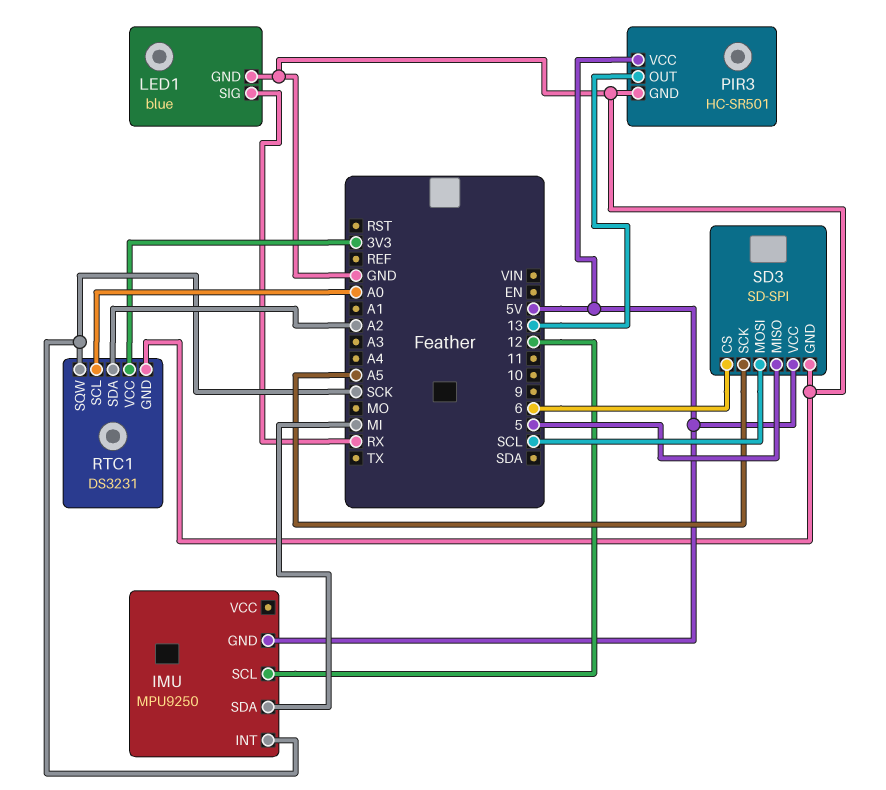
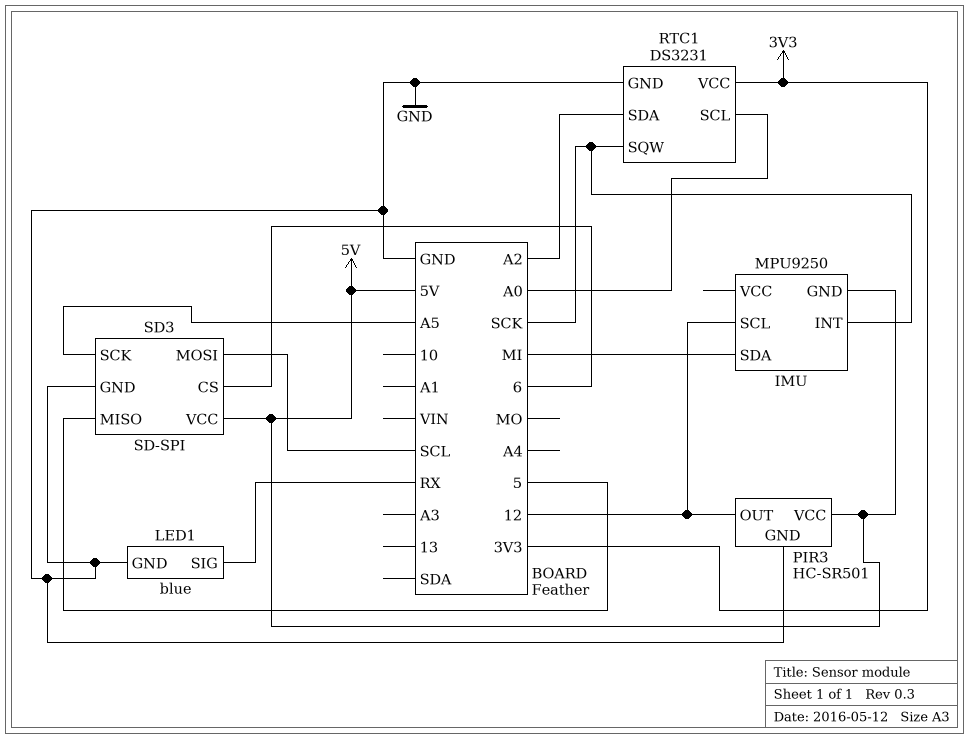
PIR3 pin OUT: 13 -> 12

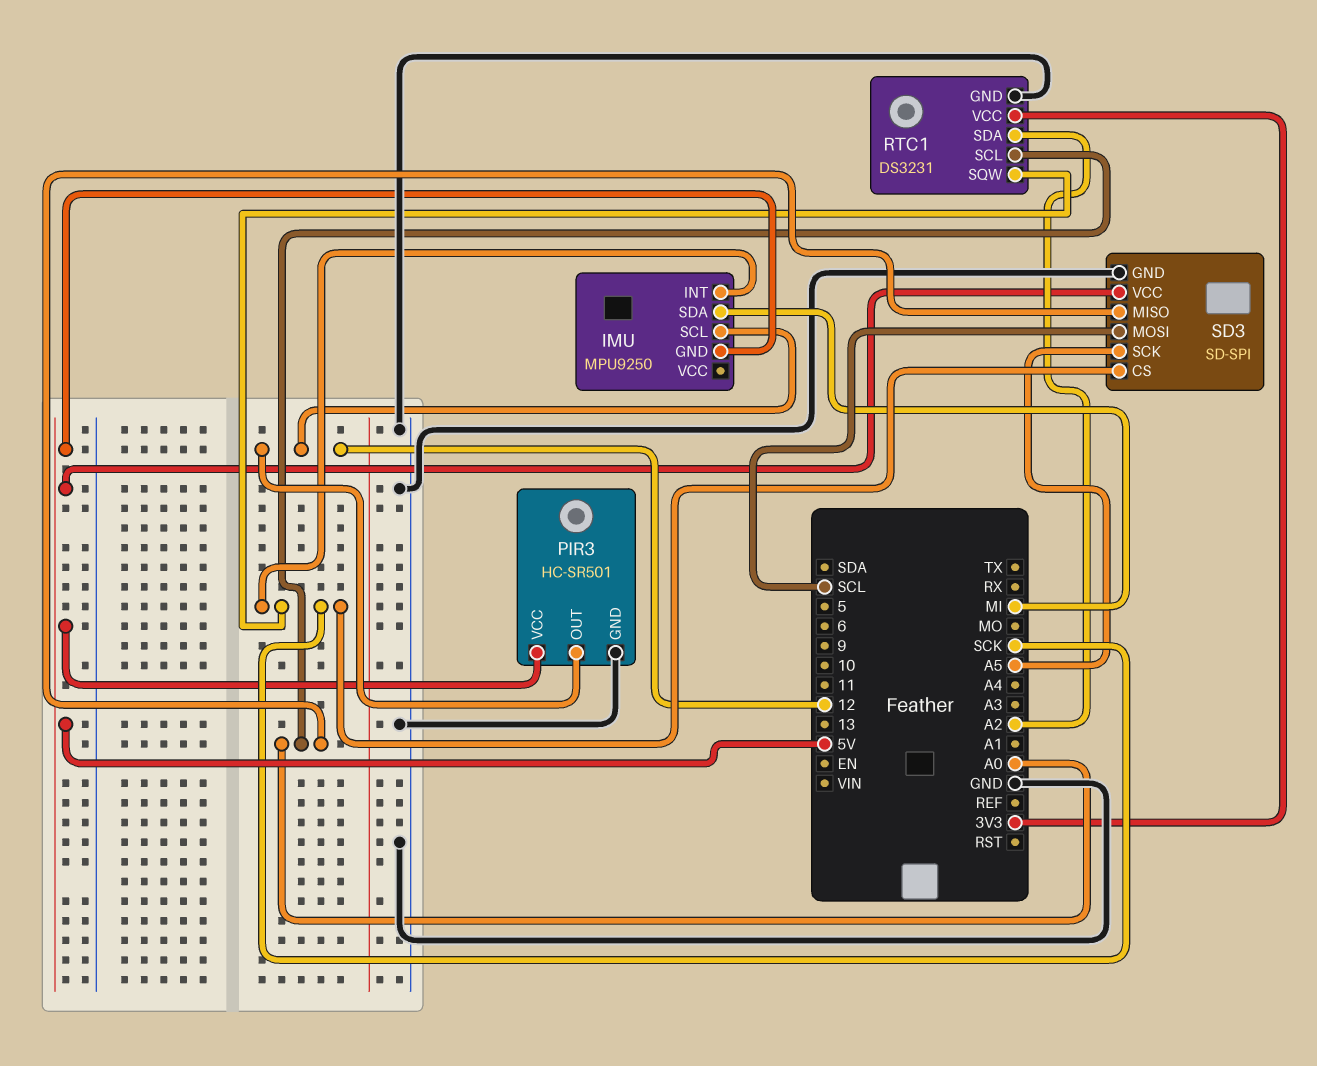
LED1: blue -> none
LED1 pin GND: GND -> none
LED1 pin SIG: RX -> none
SD3 pin CS: 6 -> SCK
SD3 pin MISO: 5 -> A0

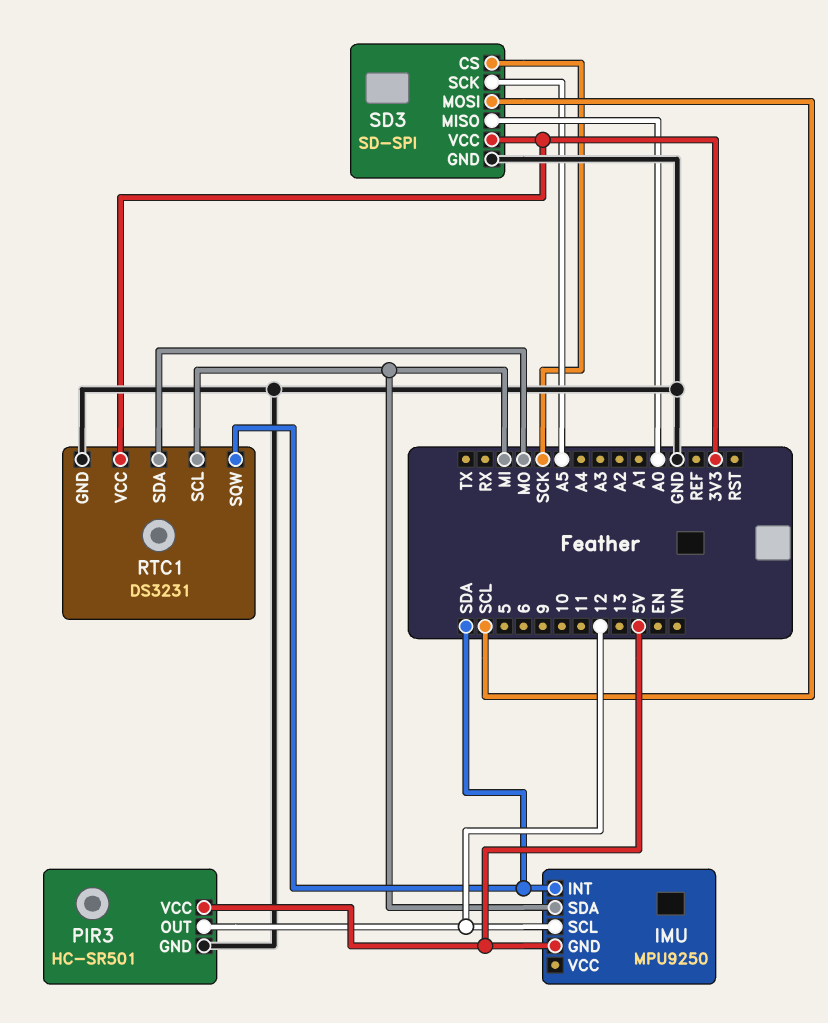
IMU pin INT: SCK -> SDA
RTC1 pin SCL: A0 -> MI
RTC1 pin SDA: A2 -> MO
RTC1 pin SQW: SCK -> SDA
SD3 pin VCC: 5V -> 3V3

